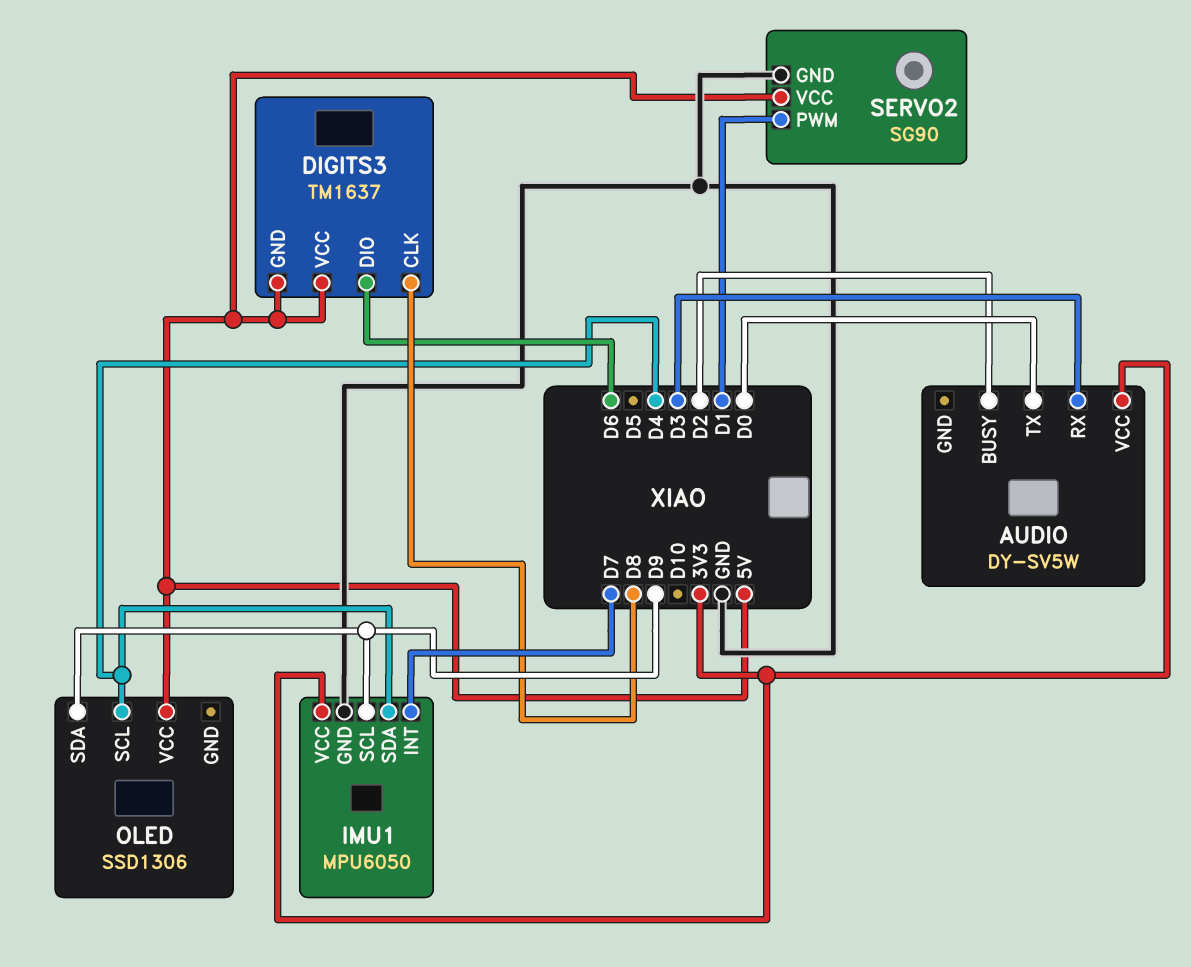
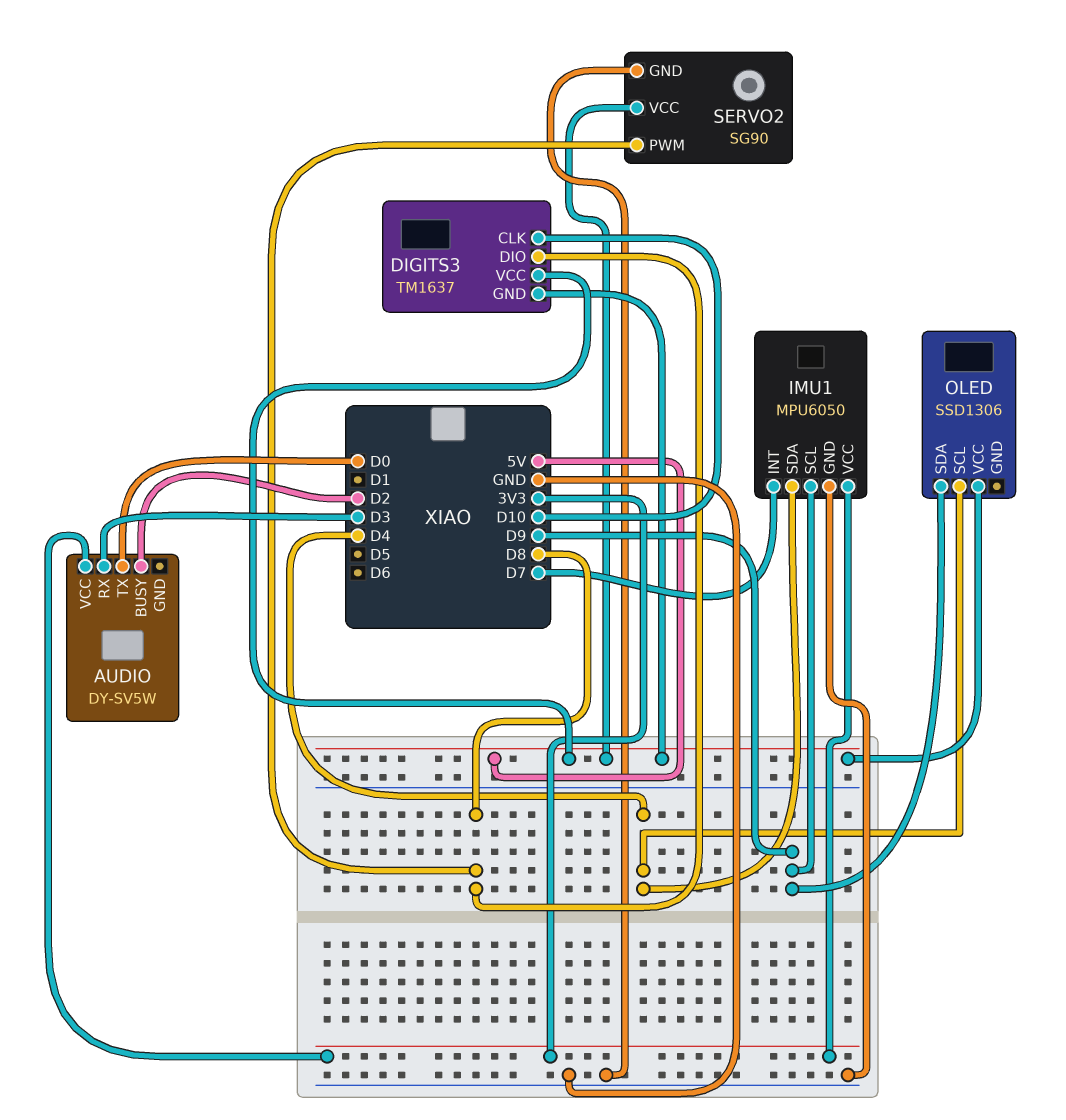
DIGITS3 pin CLK: D8 -> D10
DIGITS3 pin DIO: D6 -> D8
SERVO2 pin PWM: D1 -> D8

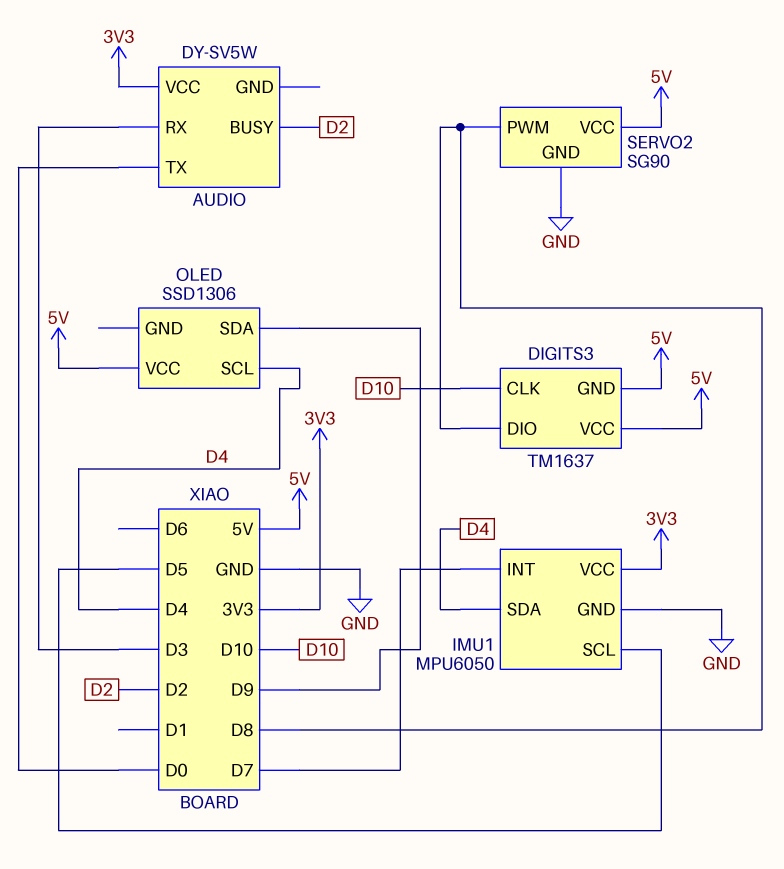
IMU1 pin SCL: D9 -> D5

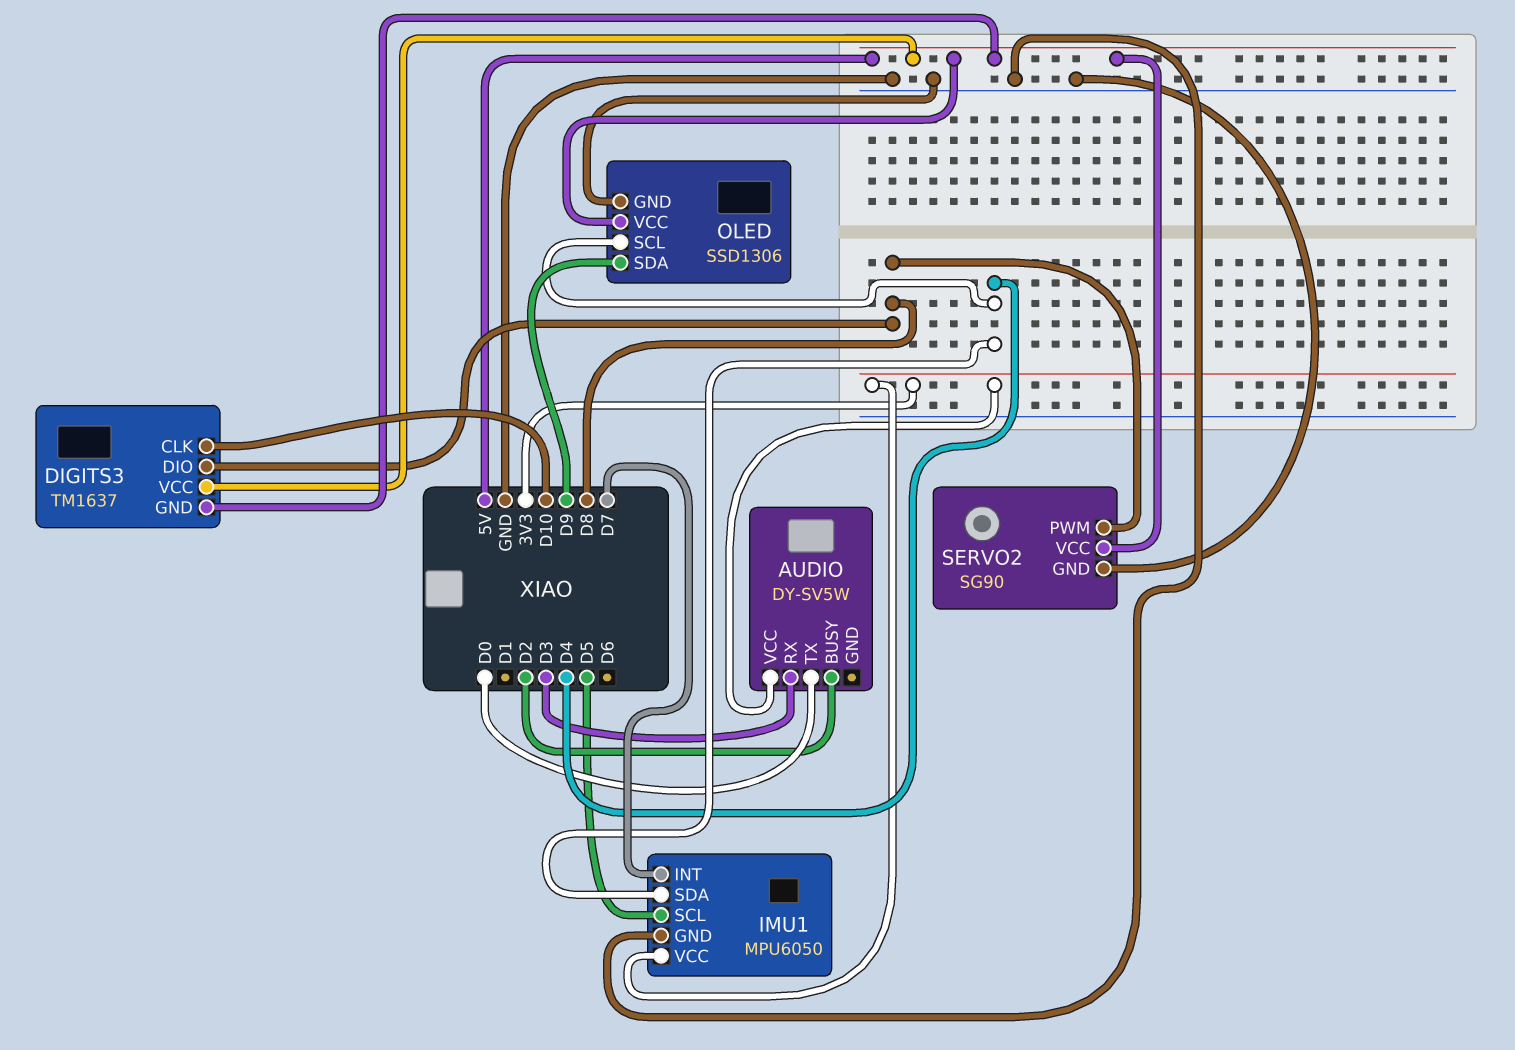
OLED pin GND: none -> GND

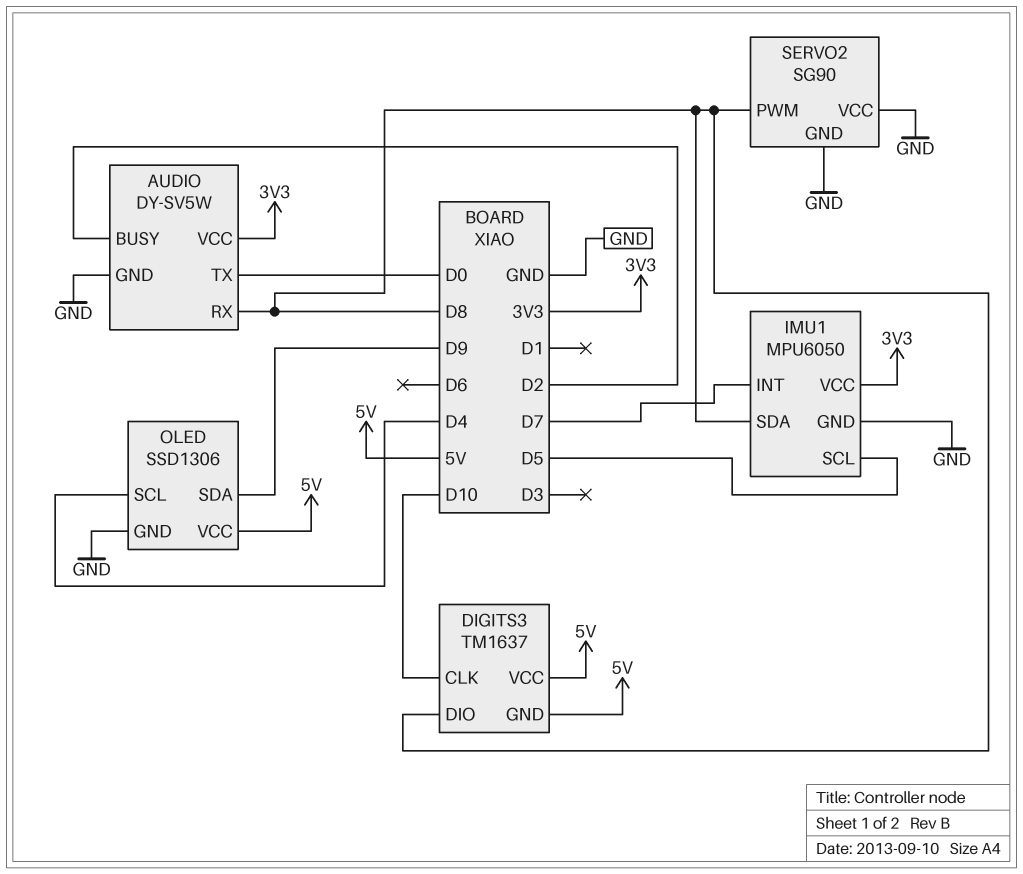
AUDIO pin GND: none -> GND
AUDIO pin RX: D3 -> D8
IMU1 pin SDA: D4 -> D8
SERVO2 pin VCC: 5V -> GND

